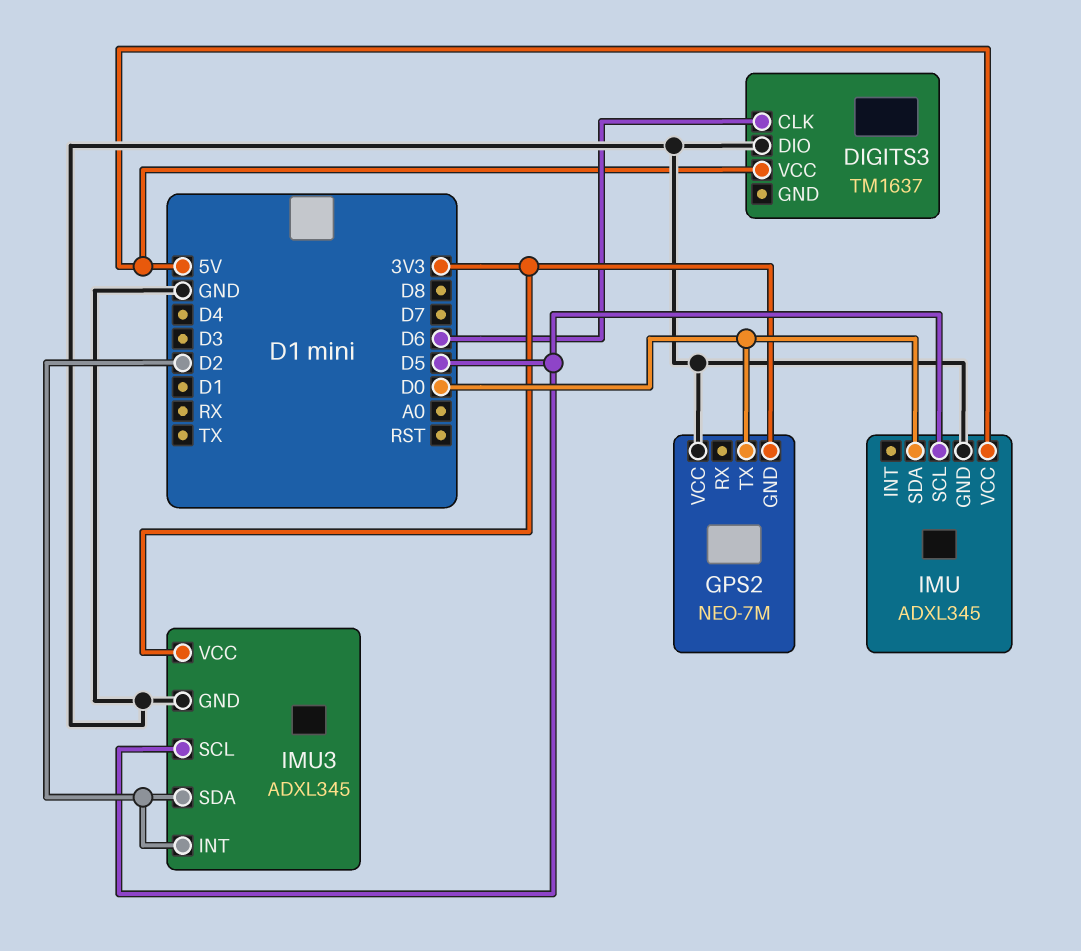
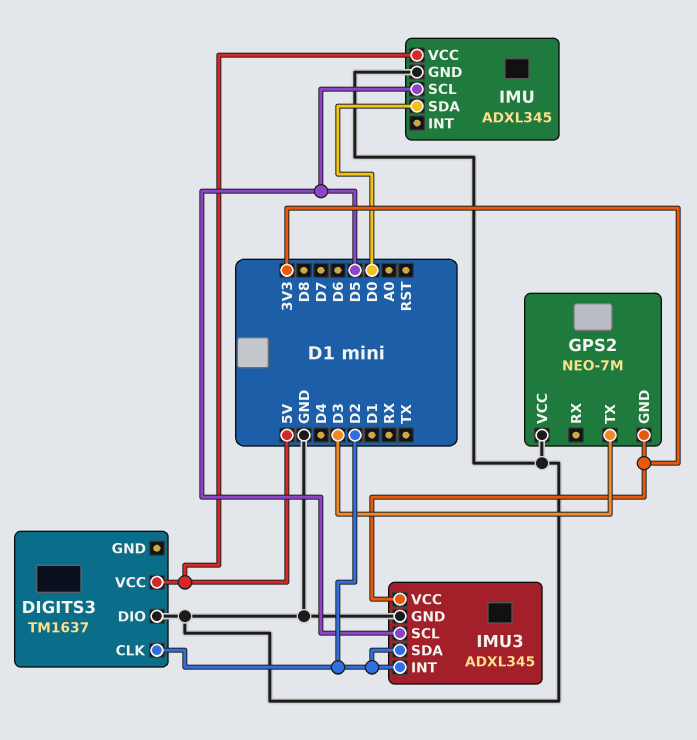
DIGITS3 pin CLK: D6 -> D2
GPS2 pin TX: D0 -> D3

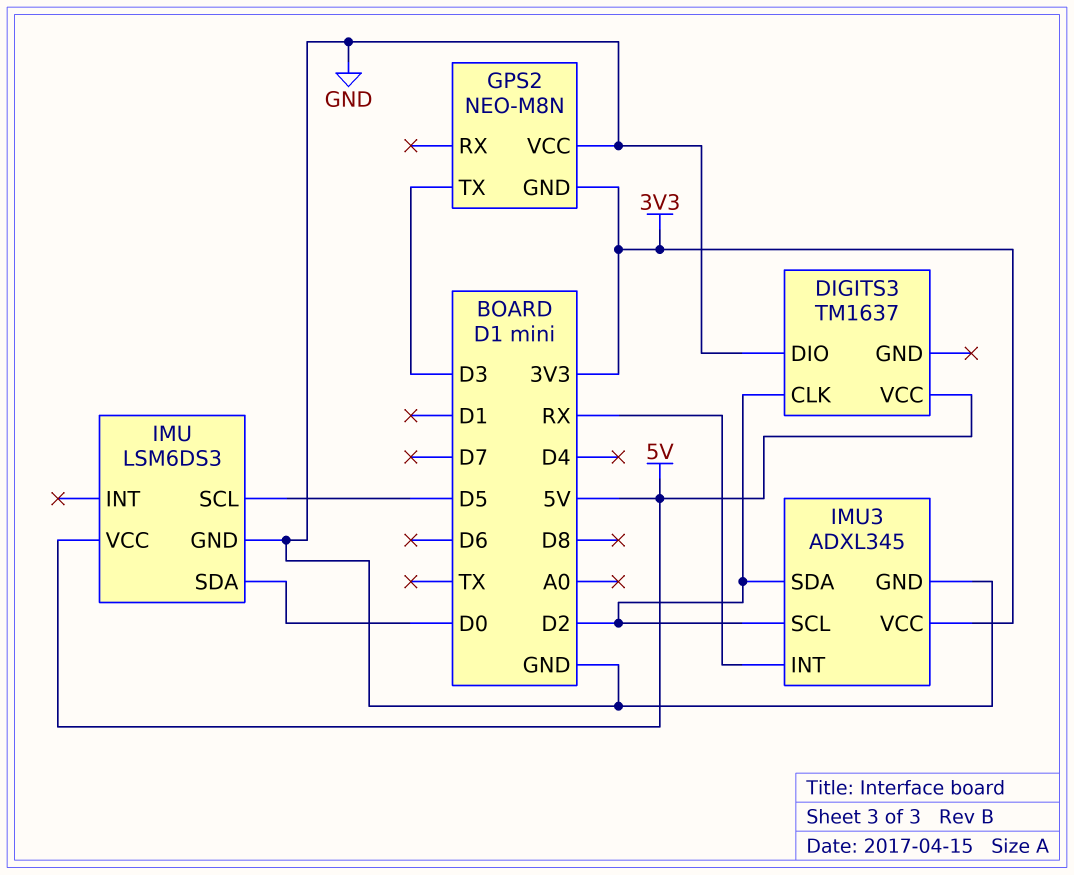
GPS2: NEO-7M -> NEO-M8N
IMU: ADXL345 -> LSM6DS3
IMU3 pin INT: D2 -> RX
IMU3 pin SCL: D5 -> D2

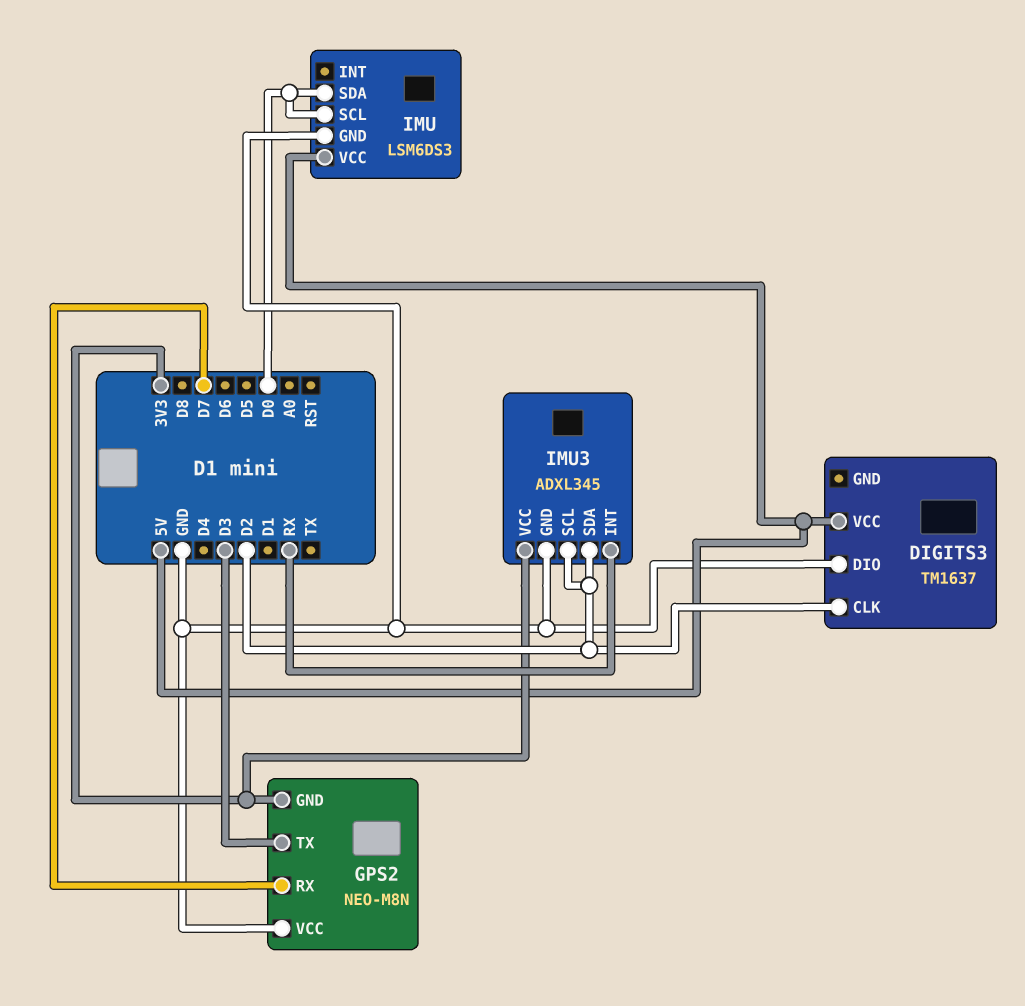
GPS2 pin RX: none -> D7
IMU pin SCL: D5 -> D0

